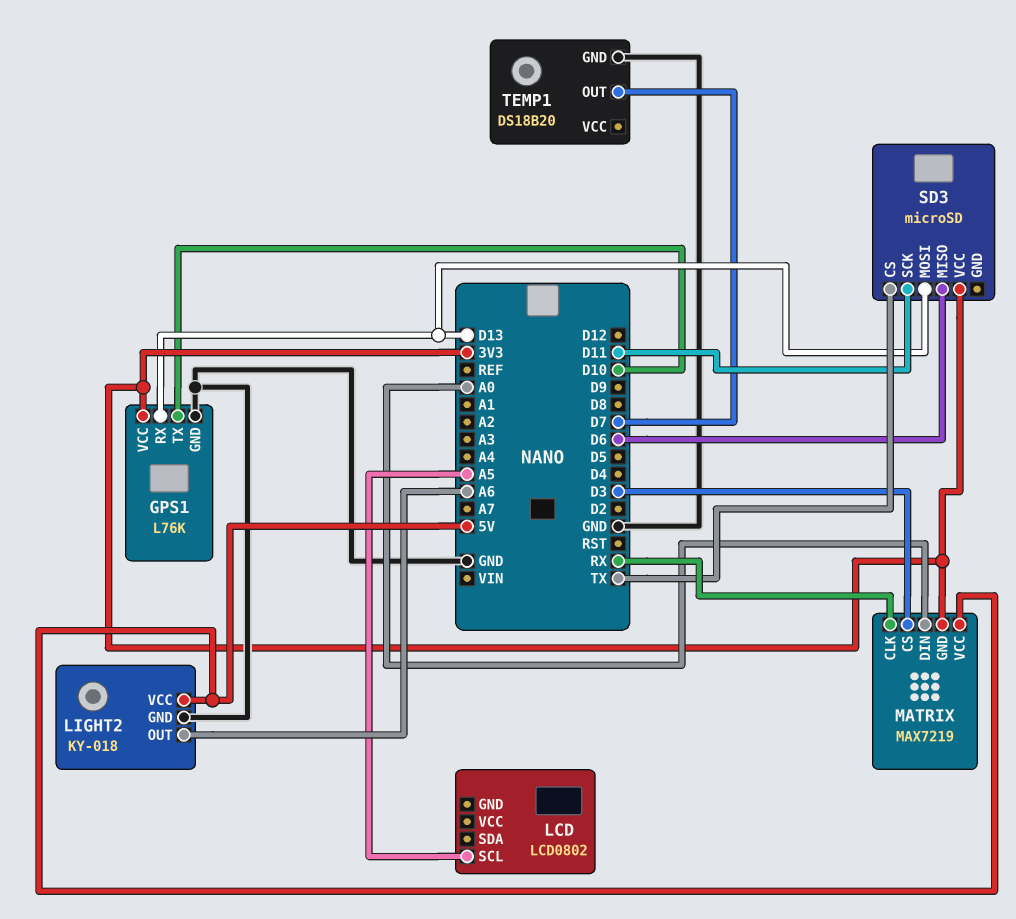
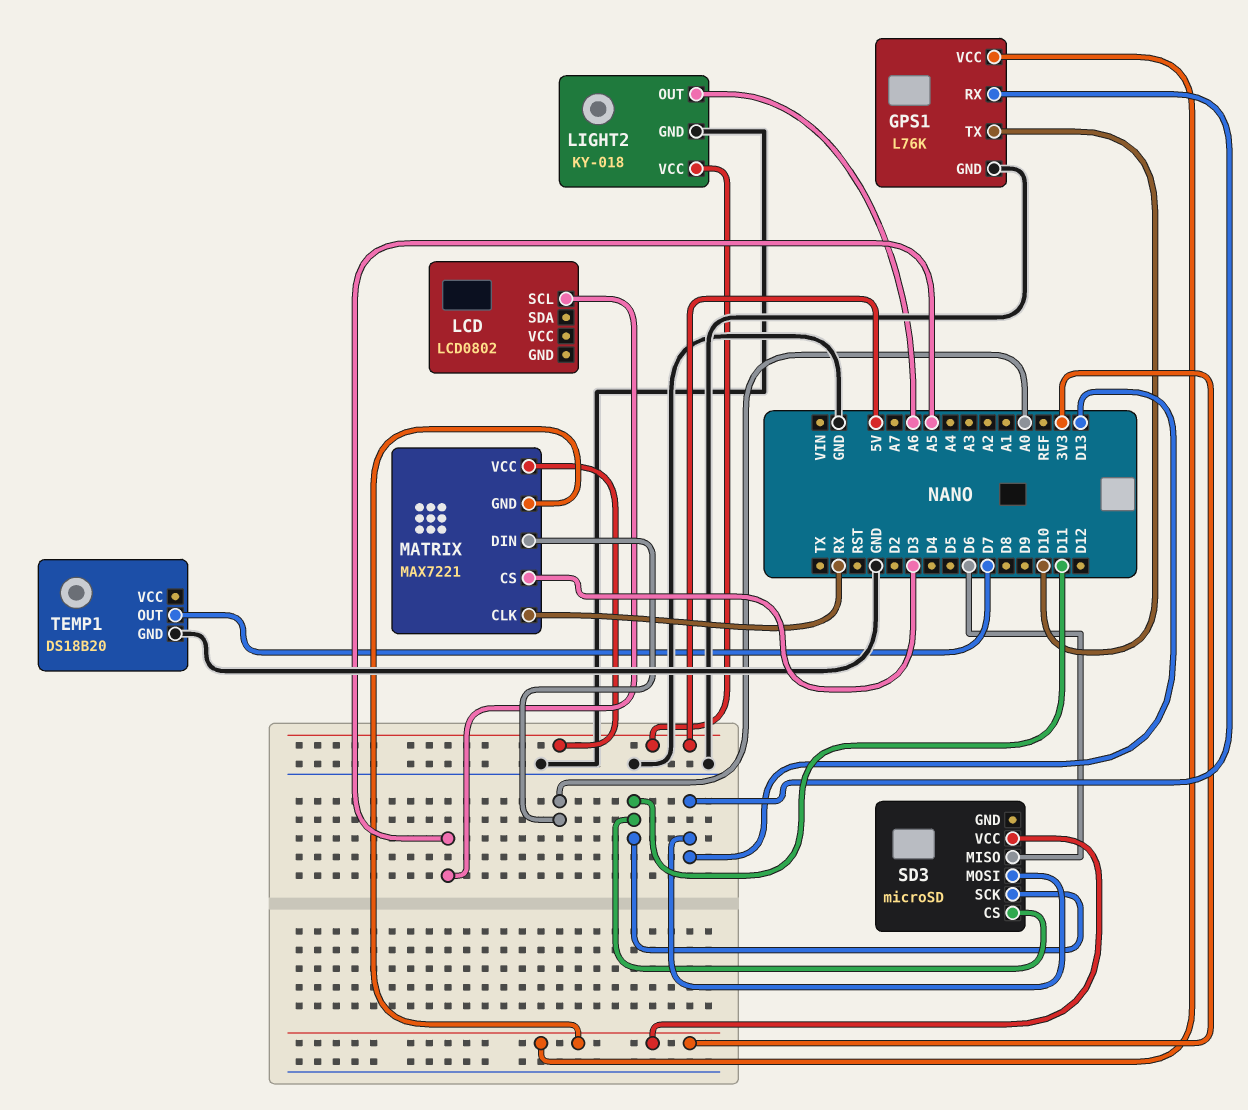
MATRIX: MAX7219 -> MAX7221
SD3 pin CS: TX -> D11

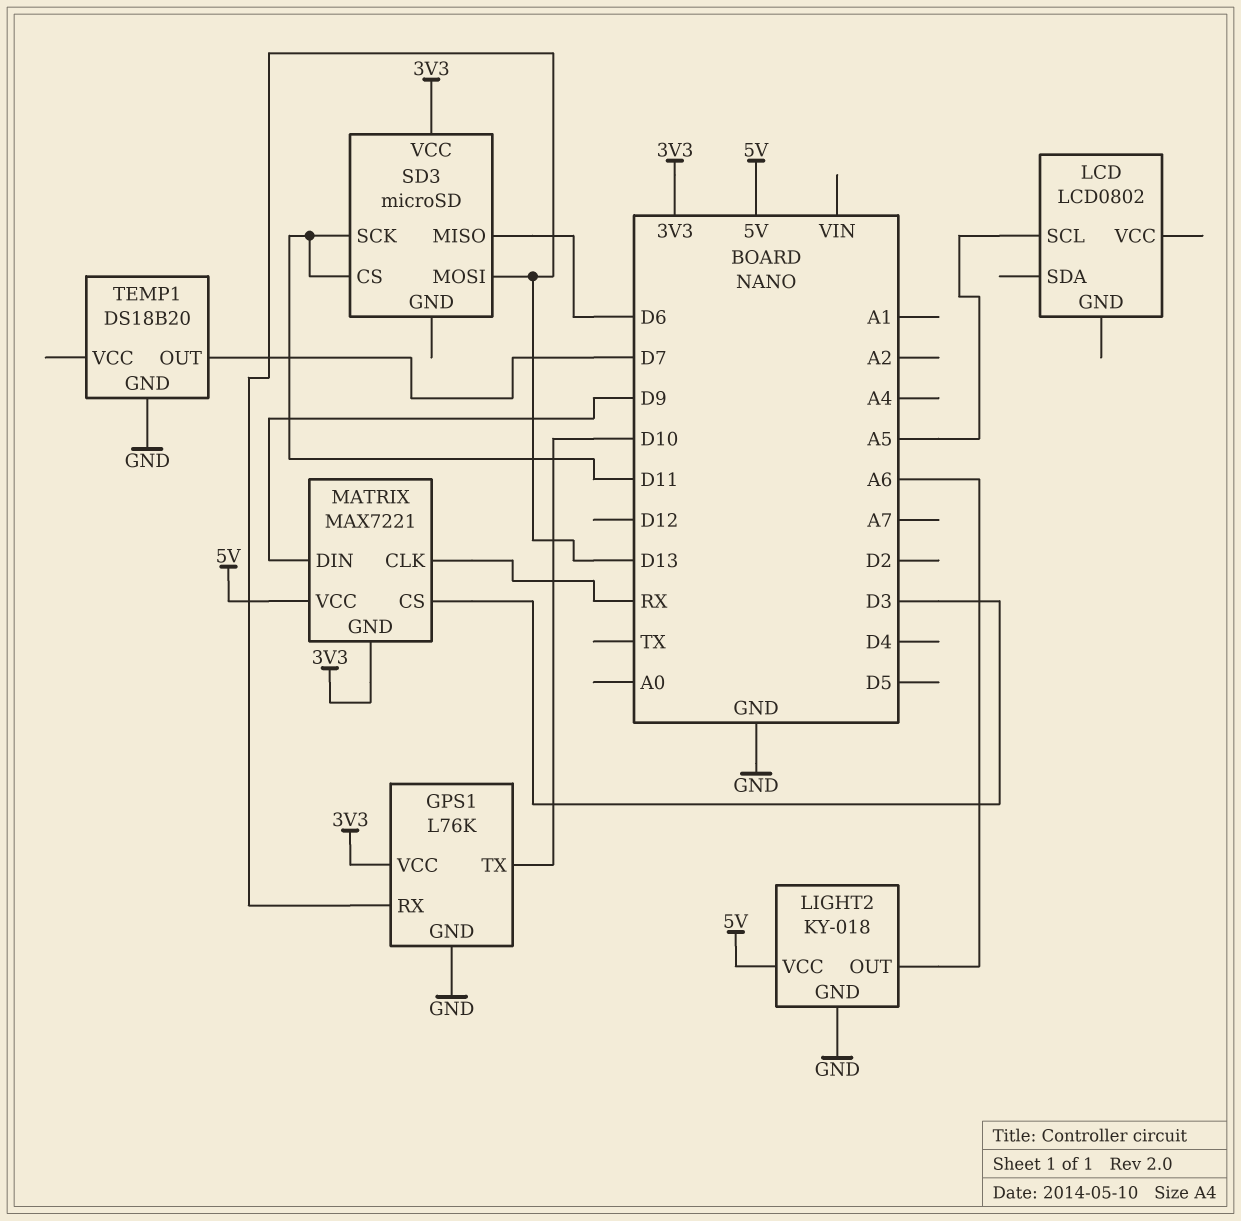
MATRIX pin DIN: A0 -> D9

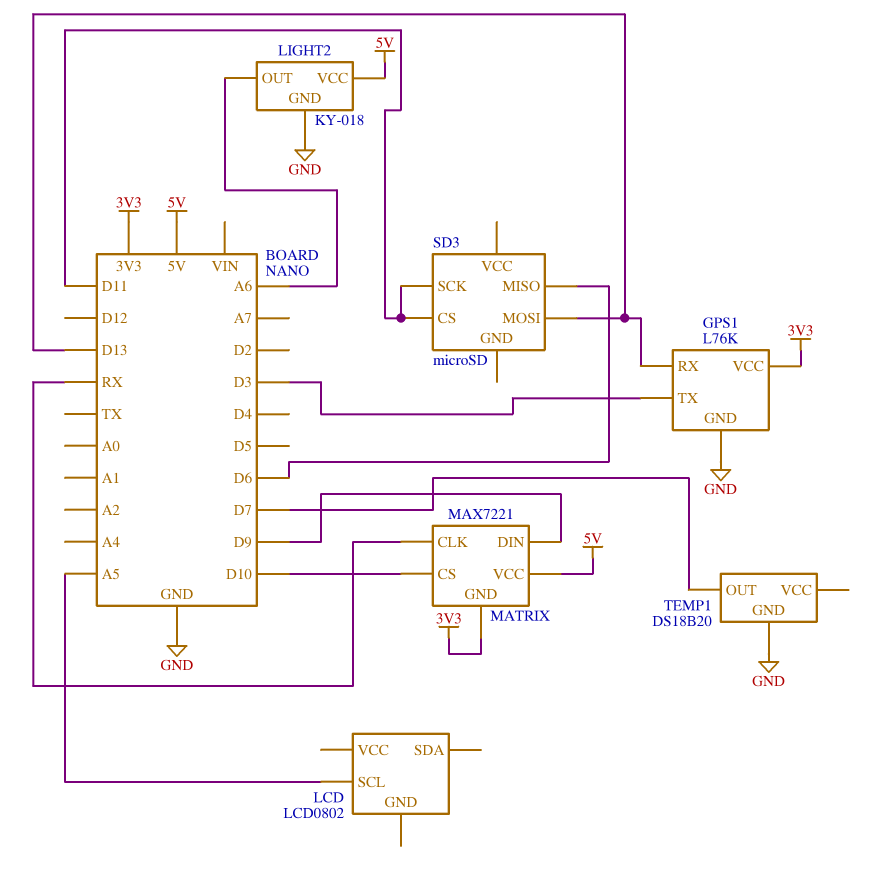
GPS1 pin TX: D10 -> D3
MATRIX pin CS: D3 -> D10
SD3 pin VCC: 3V3 -> none

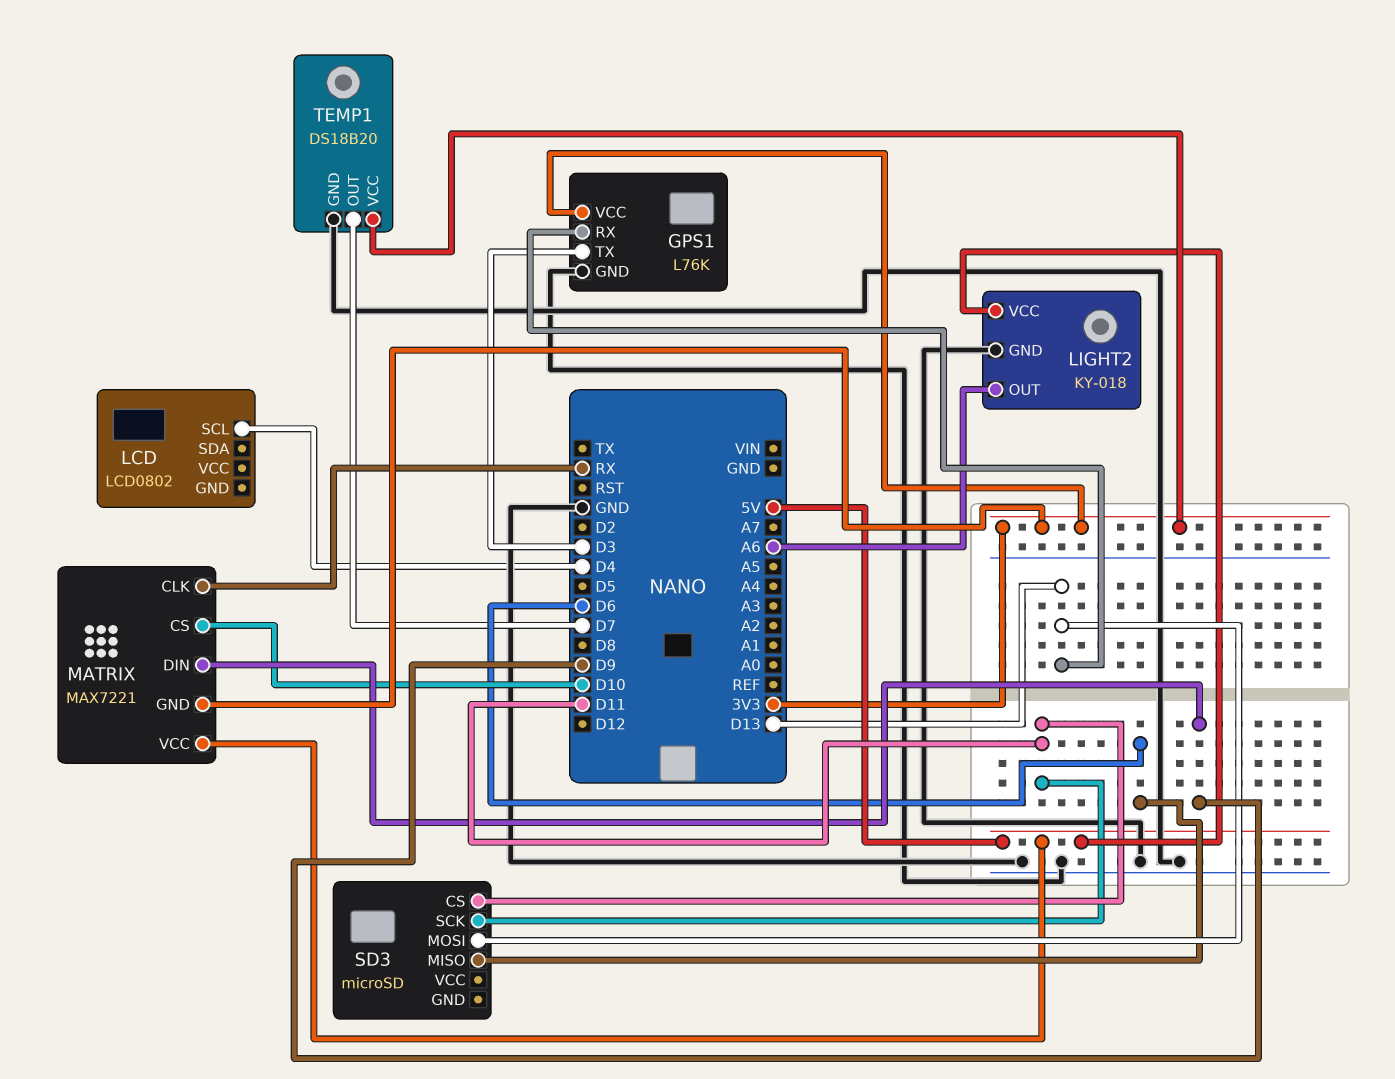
LCD pin SCL: A5 -> D4
TEMP1 pin VCC: none -> 3V3

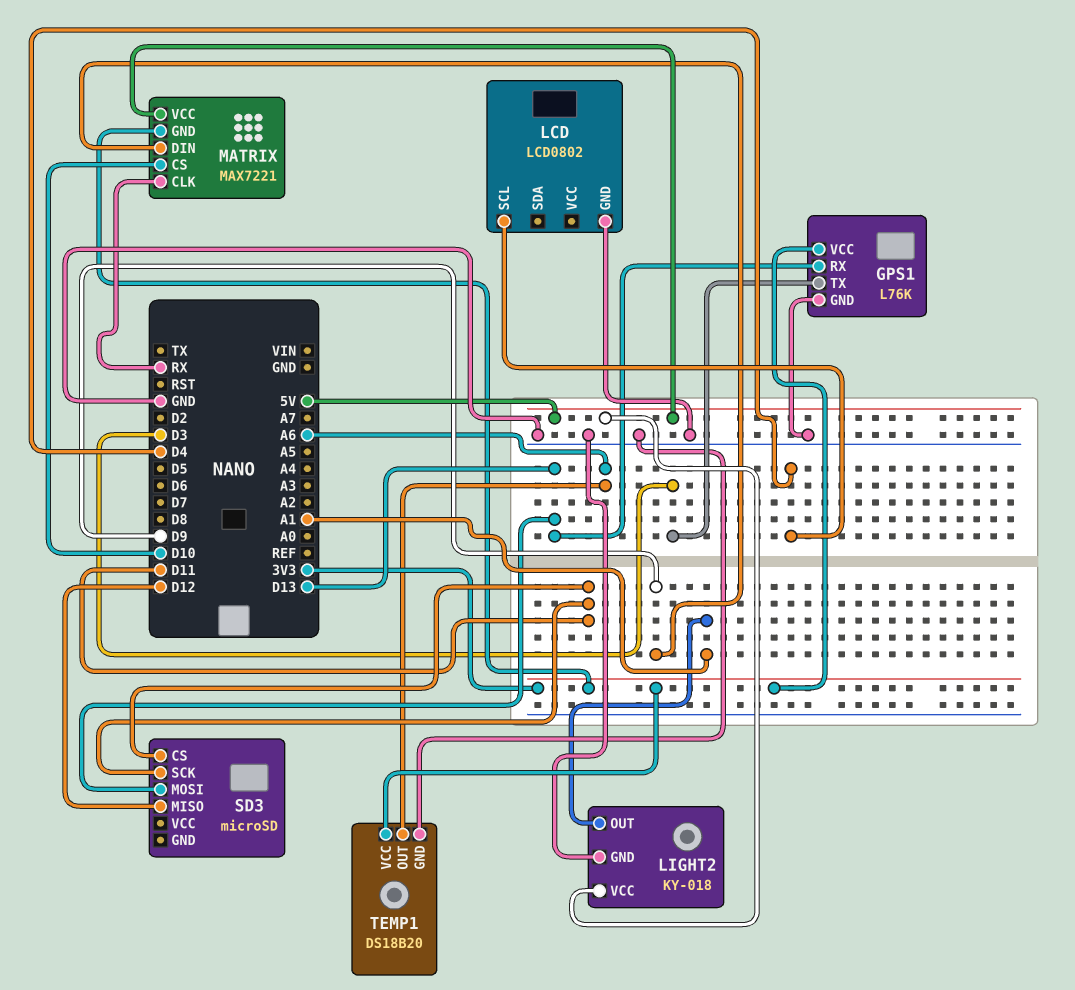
LCD pin GND: none -> GND
LIGHT2 pin OUT: A6 -> A1
SD3 pin MISO: D6 -> D12
TEMP1 pin OUT: D7 -> A6

